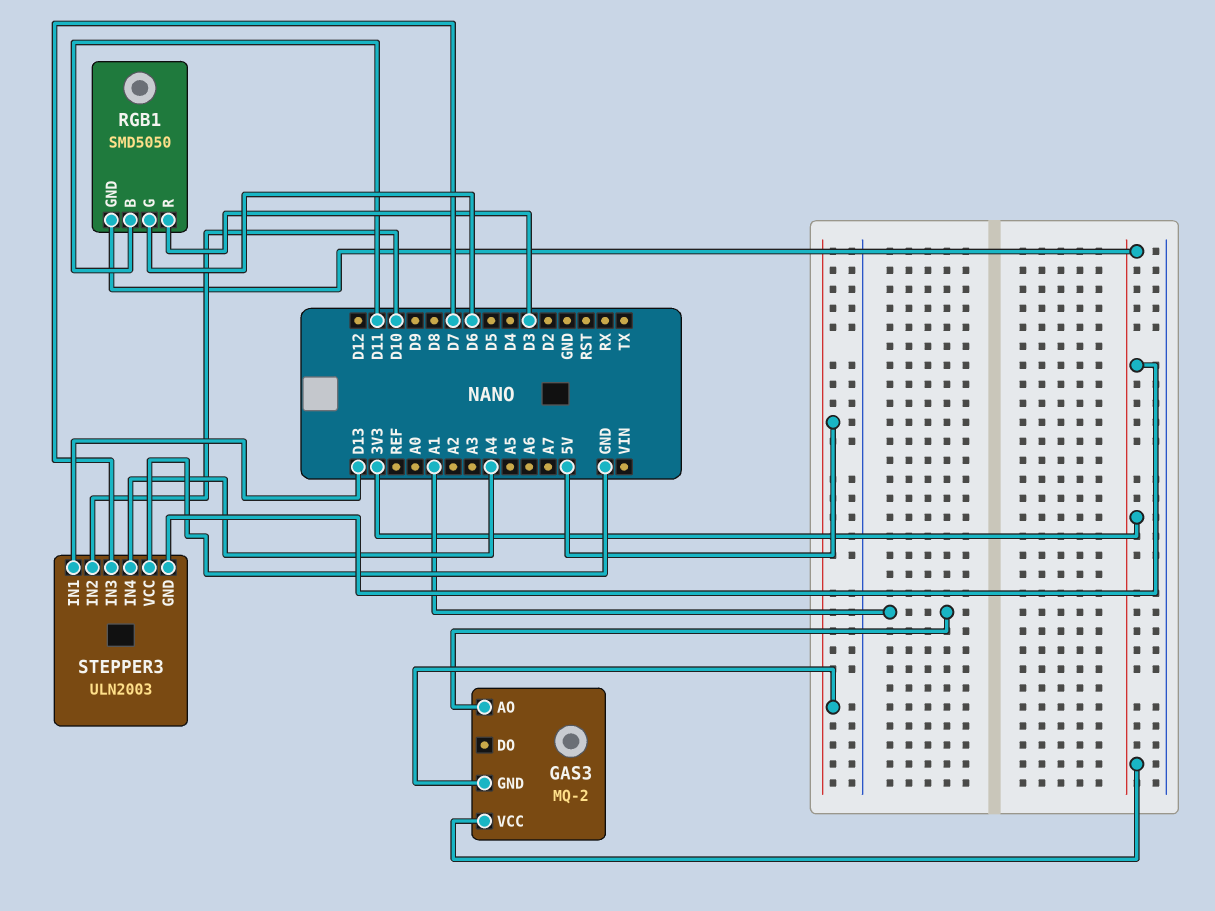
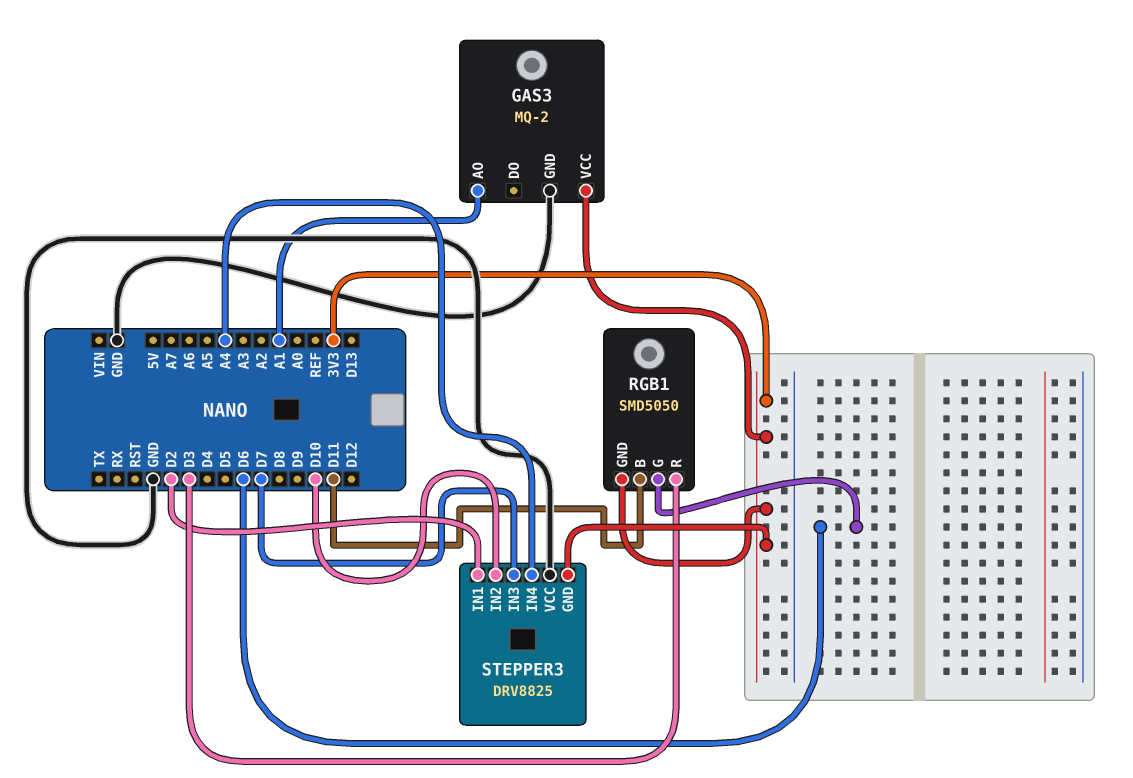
GAS3 pin GND: 5V -> GND
STEPPER3: ULN2003 -> DRV8825
STEPPER3 pin IN1: D13 -> D2

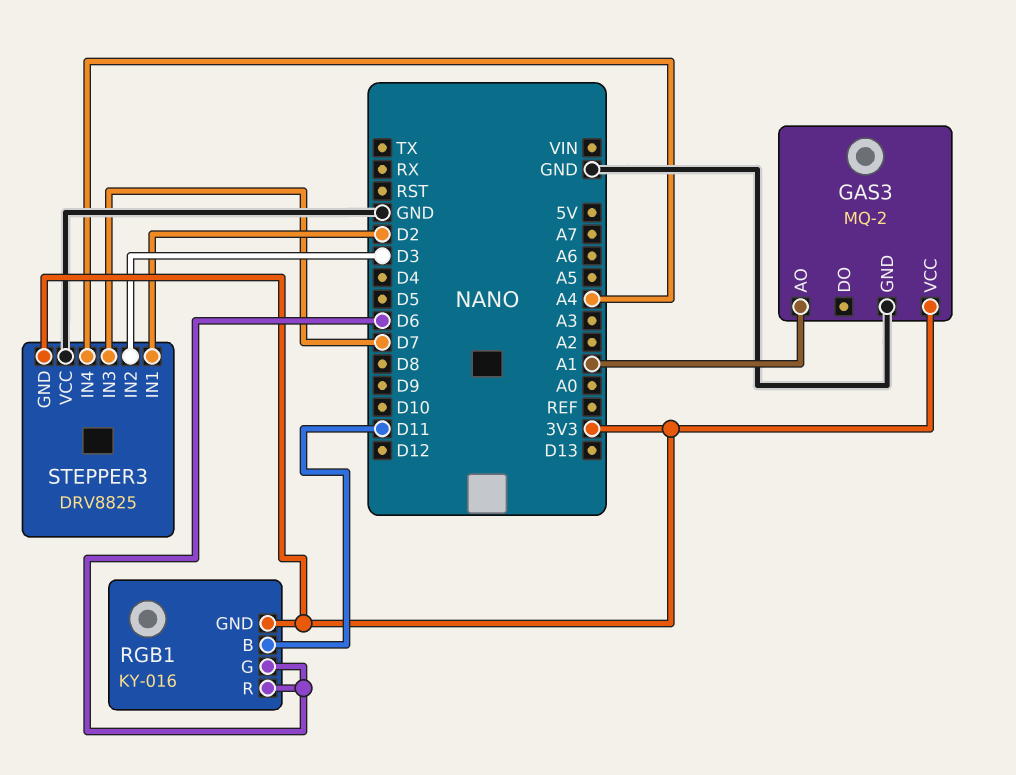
RGB1: SMD5050 -> KY-016
RGB1 pin R: D3 -> D6
STEPPER3 pin IN2: D10 -> D3

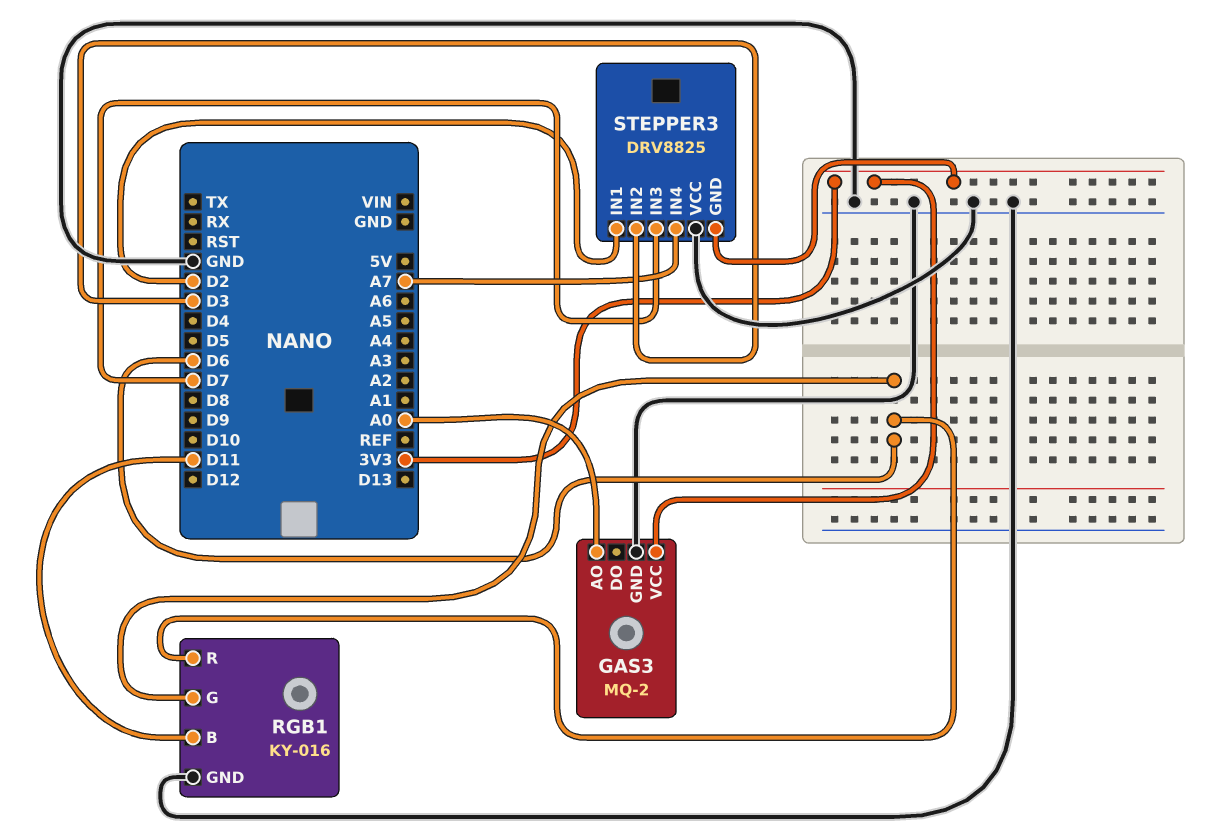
GAS3 pin AO: A1 -> A0
RGB1 pin GND: 3V3 -> GND
STEPPER3 pin IN4: A4 -> A7

